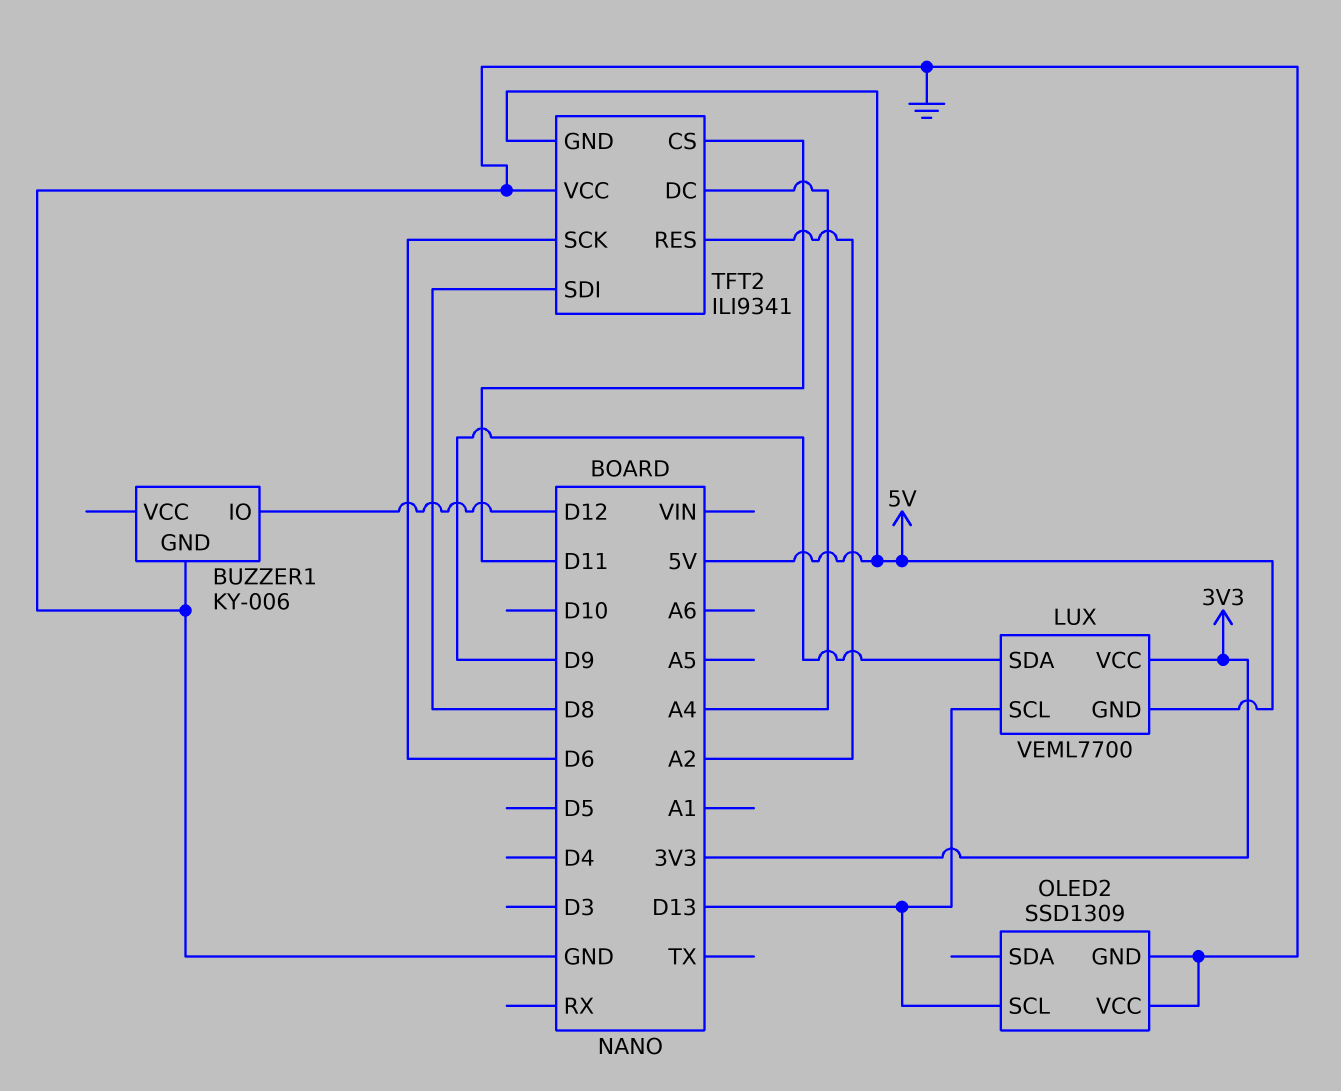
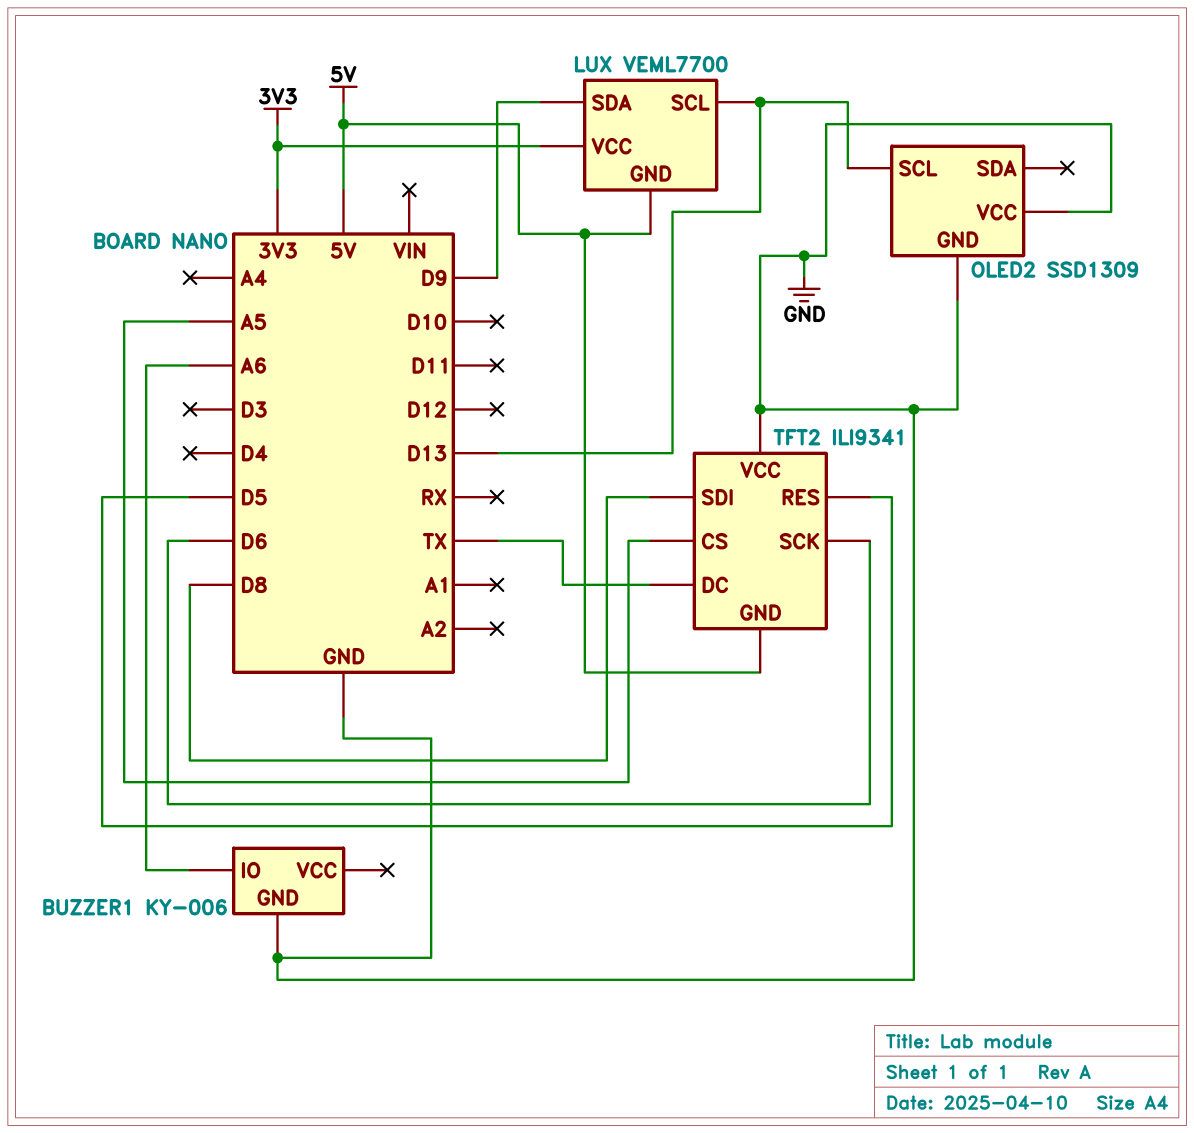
BUZZER1 pin IO: D12 -> A6
TFT2 pin CS: D11 -> A5
TFT2 pin DC: A4 -> TX
TFT2 pin RES: A2 -> D5

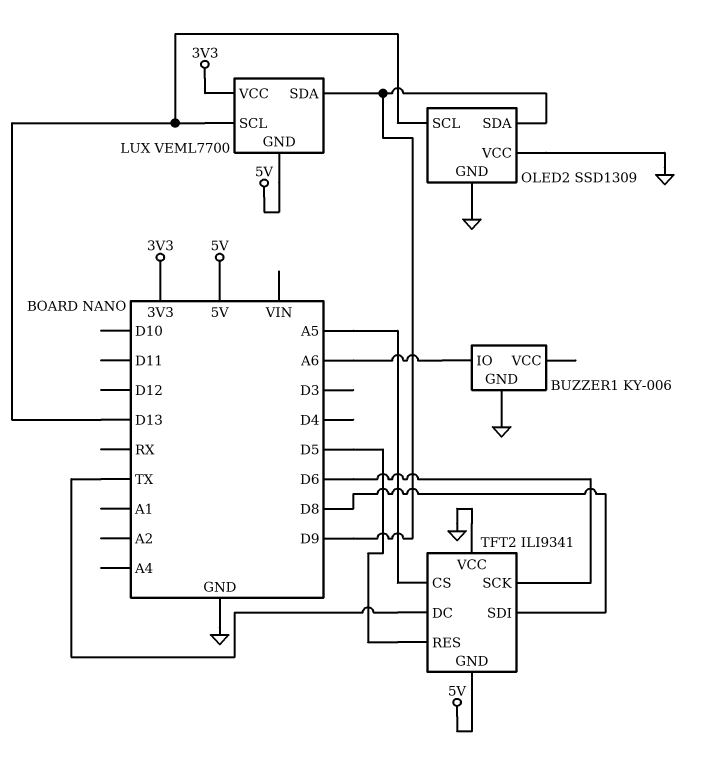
OLED2 pin SDA: none -> D9

